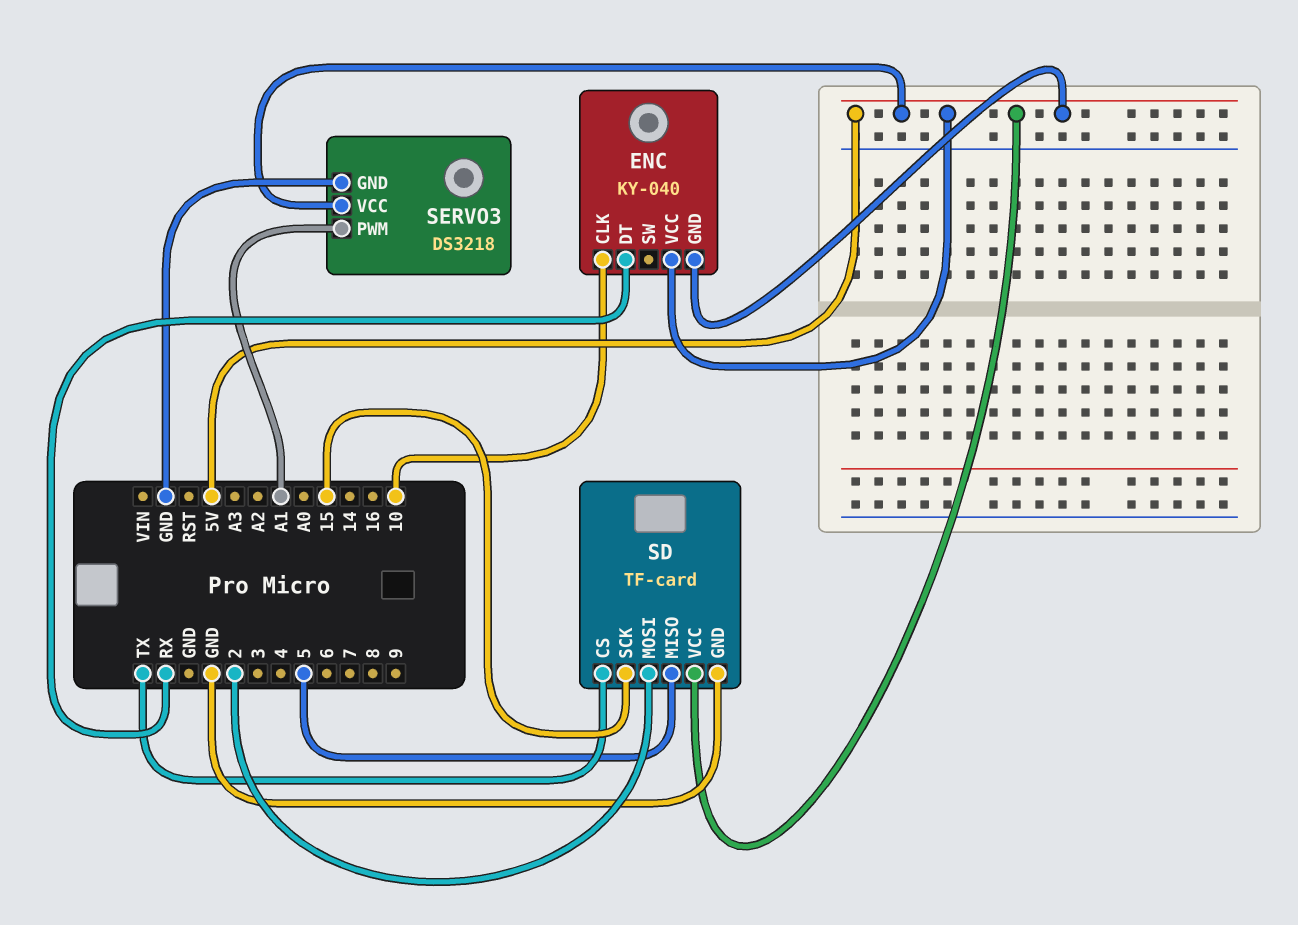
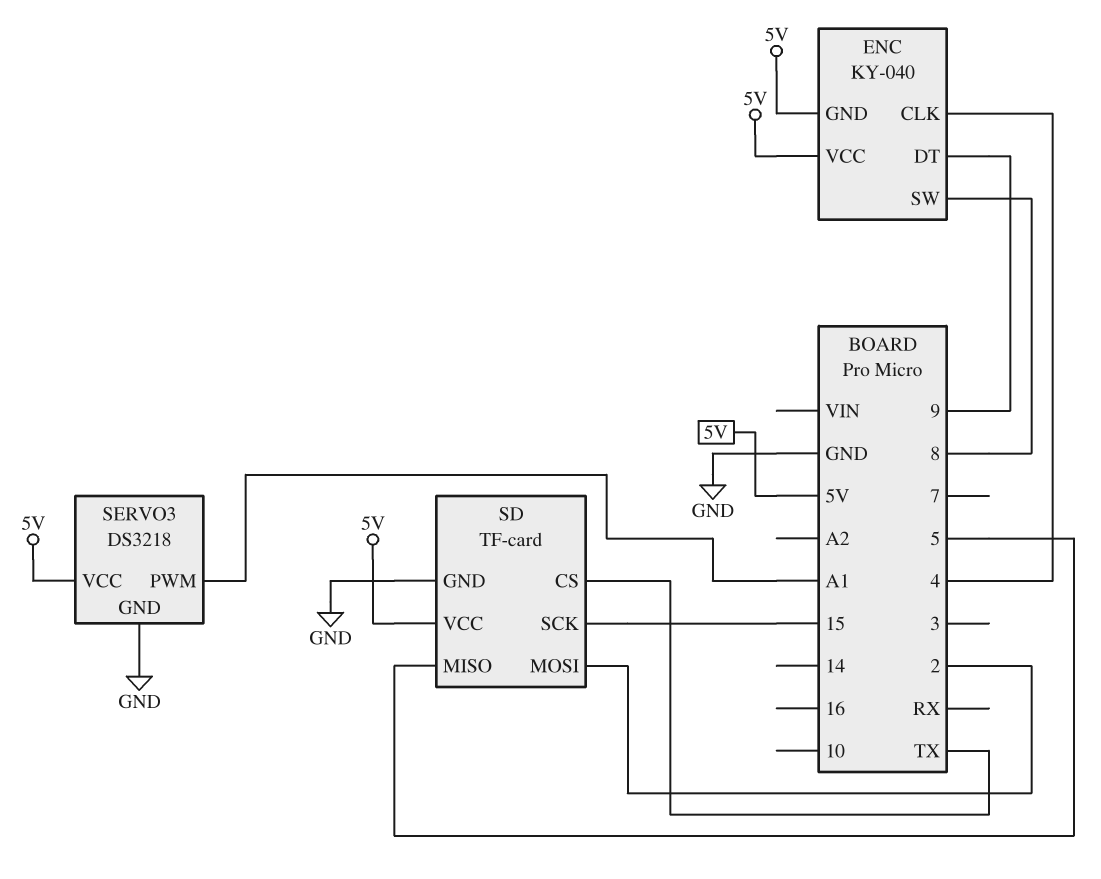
ENC pin CLK: 10 -> 4
ENC pin DT: RX -> 9
ENC pin SW: none -> 8

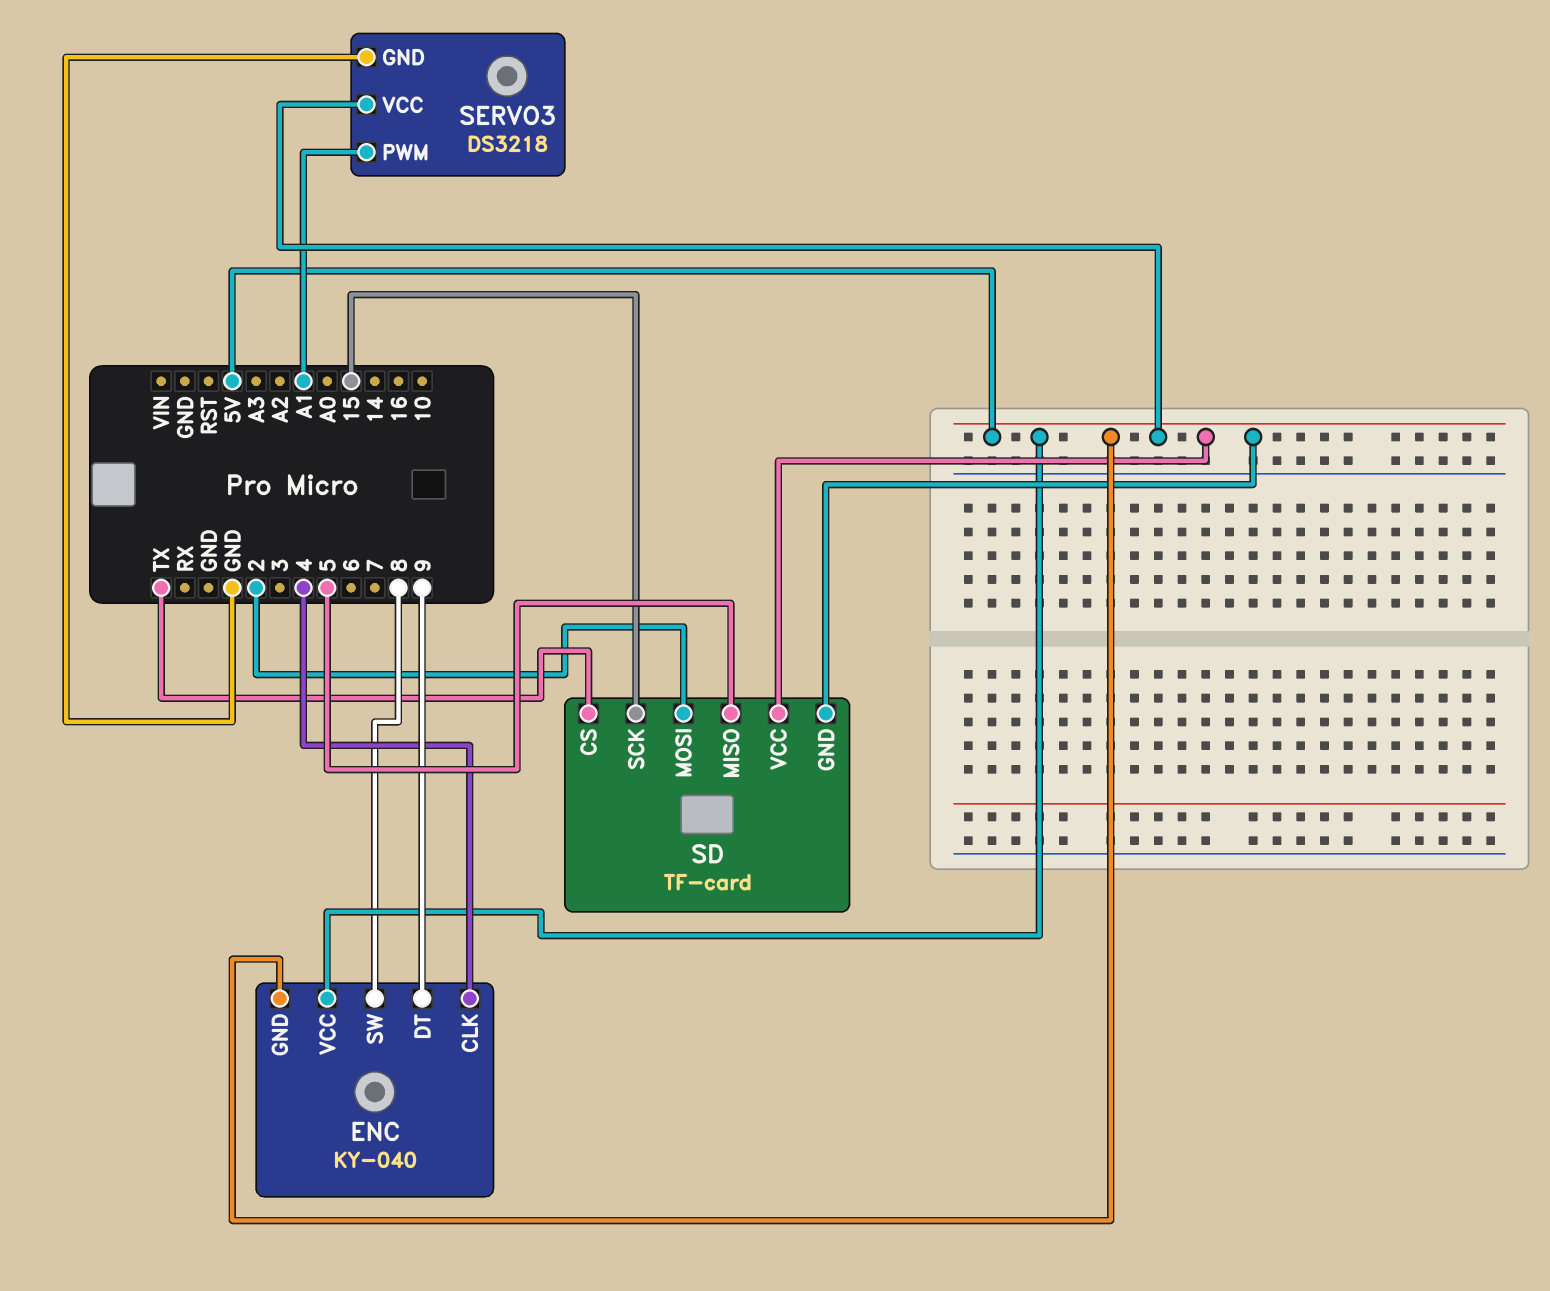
SD pin GND: GND -> 5V

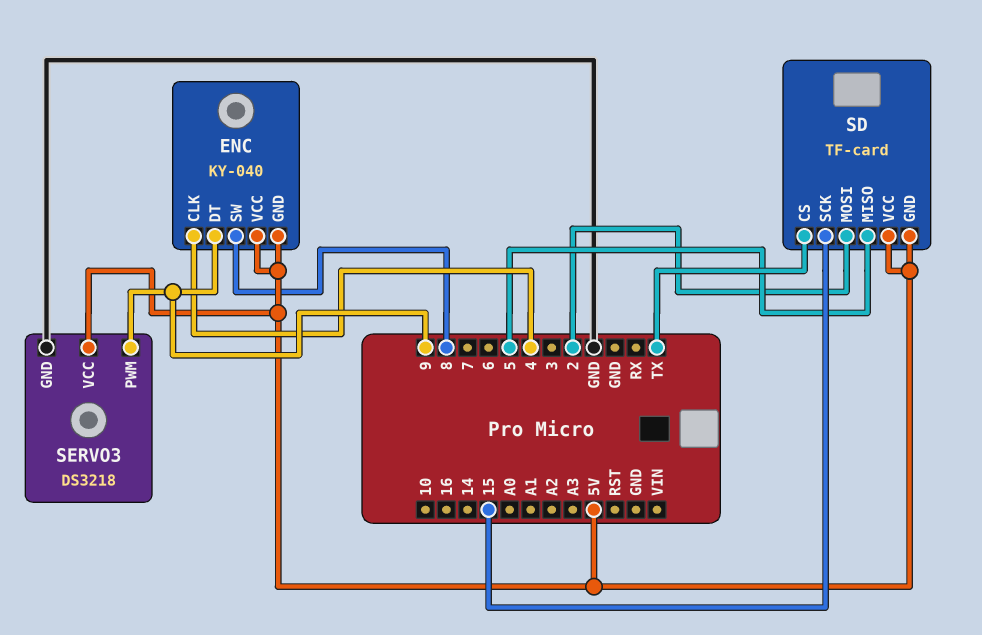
SERVO3 pin PWM: A1 -> 9

